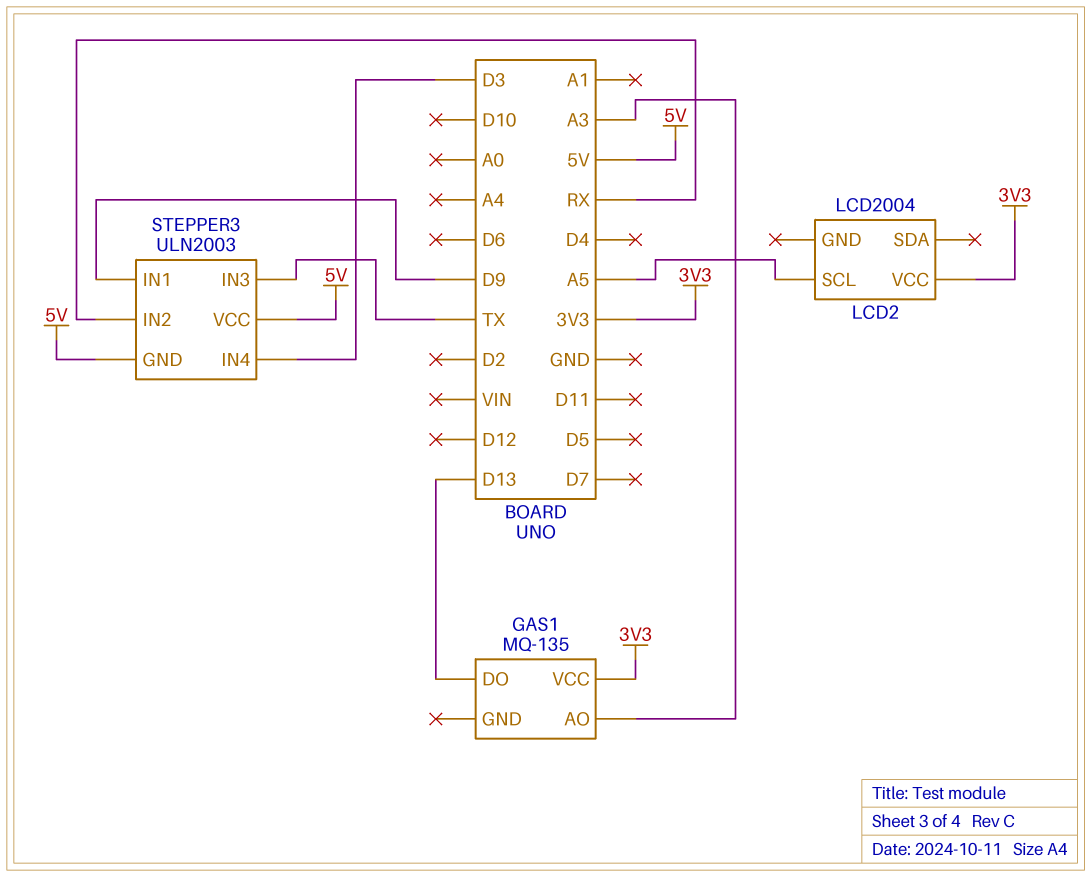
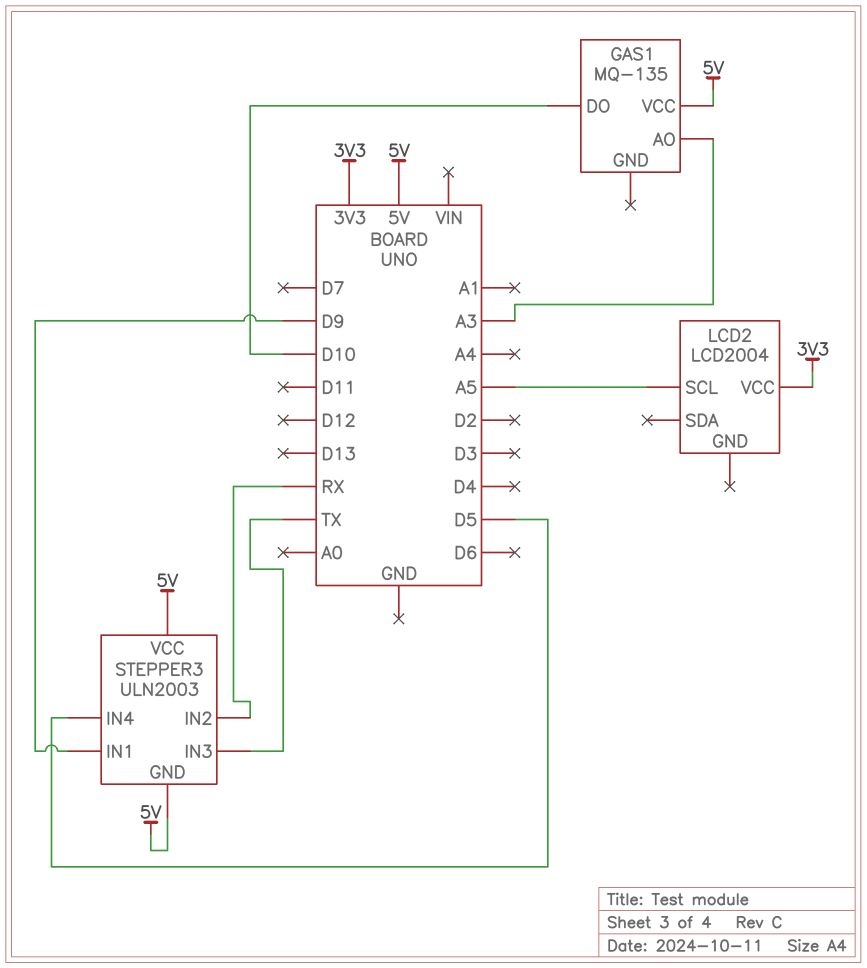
GAS1 pin DO: D13 -> D10
GAS1 pin VCC: 3V3 -> 5V
STEPPER3 pin IN4: D3 -> D5

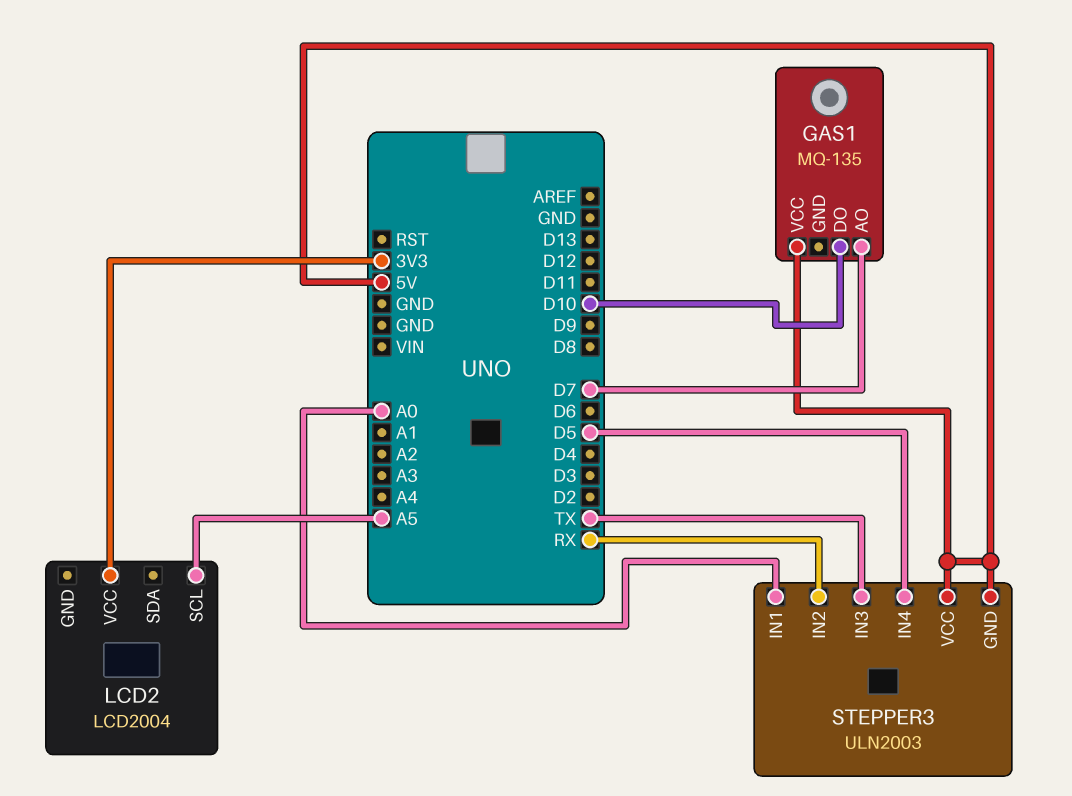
GAS1 pin AO: A3 -> D7
STEPPER3 pin IN1: D9 -> A0

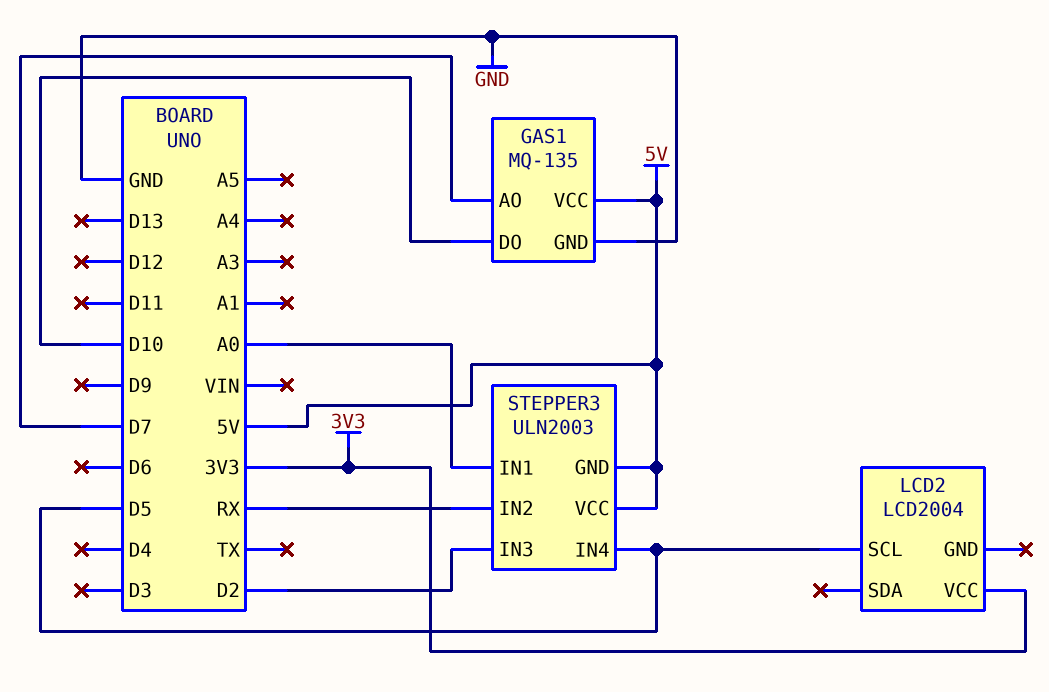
GAS1 pin GND: none -> GND
LCD2 pin SCL: A5 -> D5
STEPPER3 pin IN3: TX -> D2

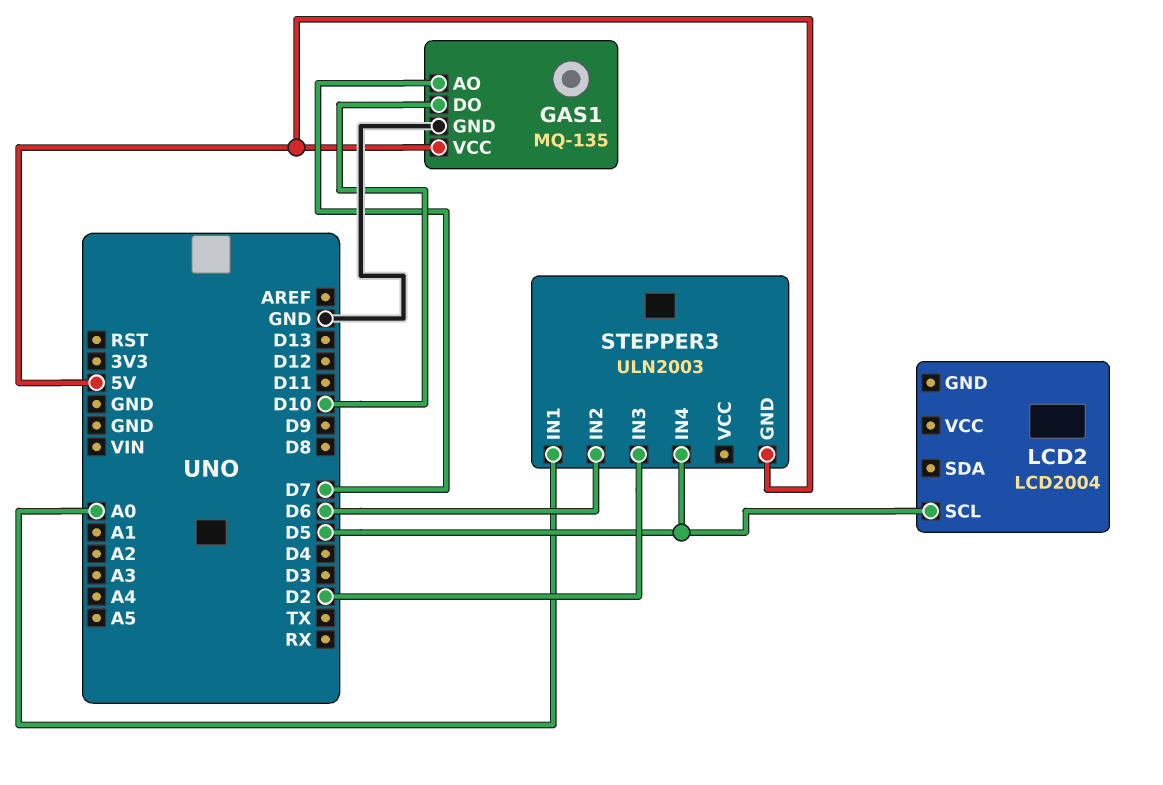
LCD2 pin VCC: 3V3 -> none
STEPPER3 pin IN2: RX -> D6
STEPPER3 pin VCC: 5V -> none

